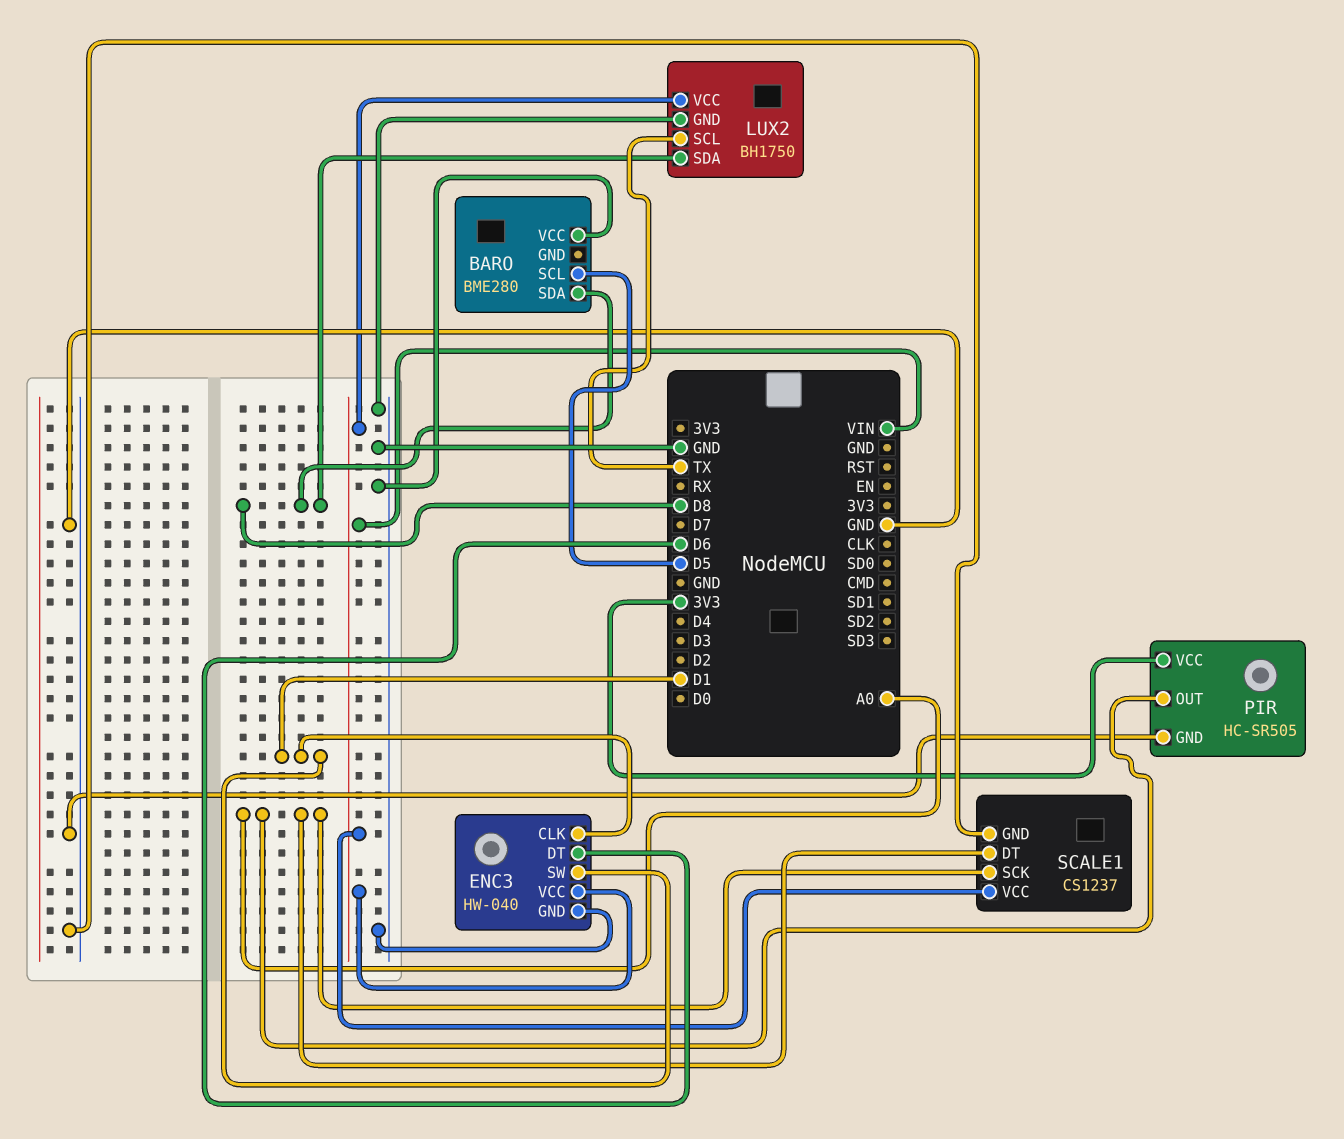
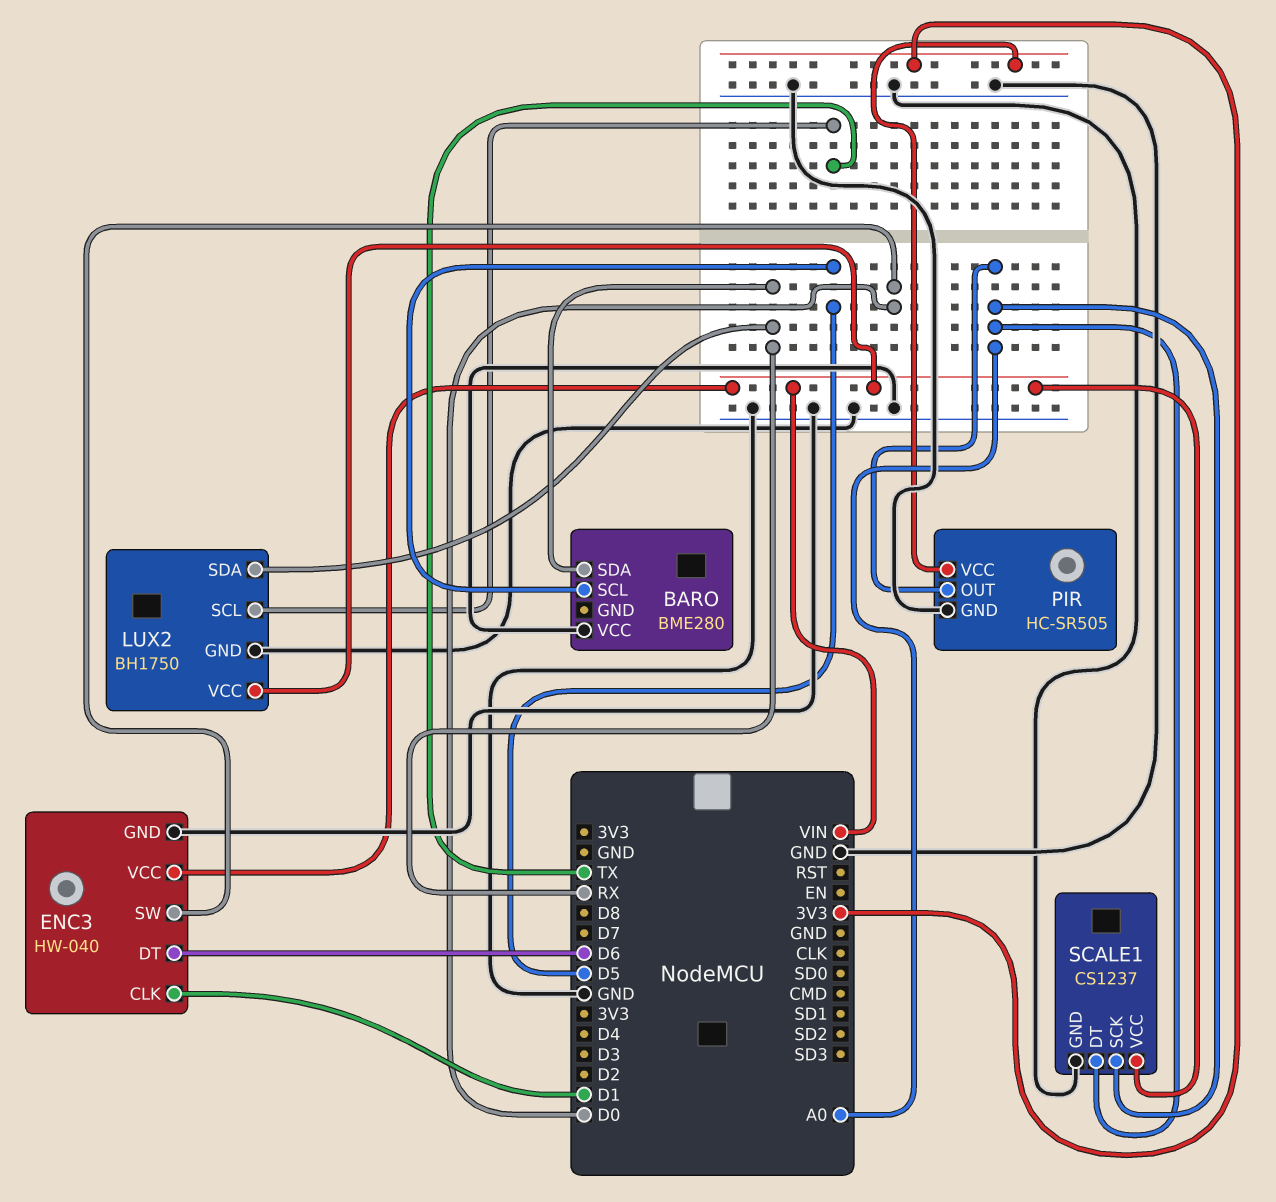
BARO pin SDA: D8 -> RX
ENC3 pin SW: D1 -> D0
LUX2 pin SDA: D8 -> RX

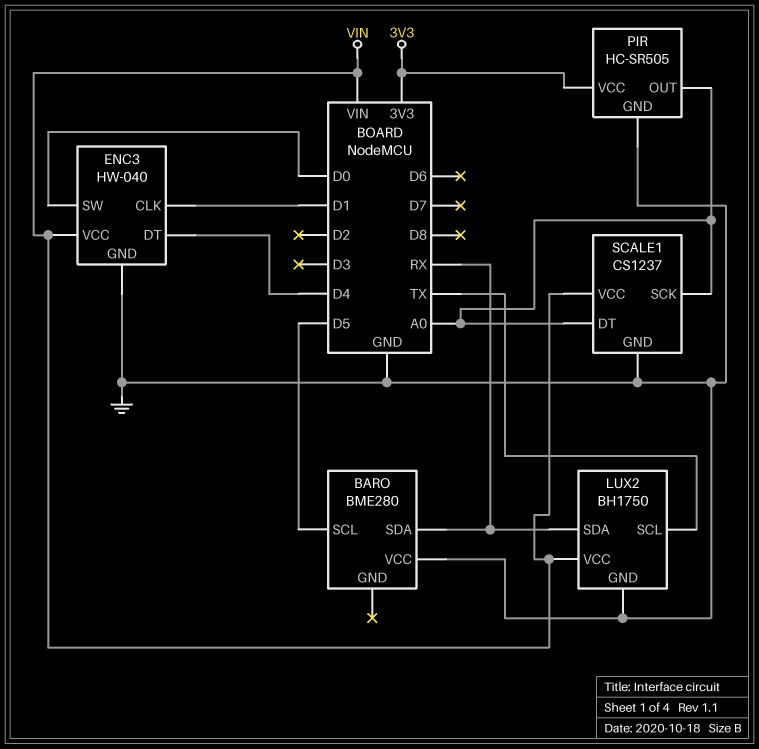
ENC3 pin DT: D6 -> D4

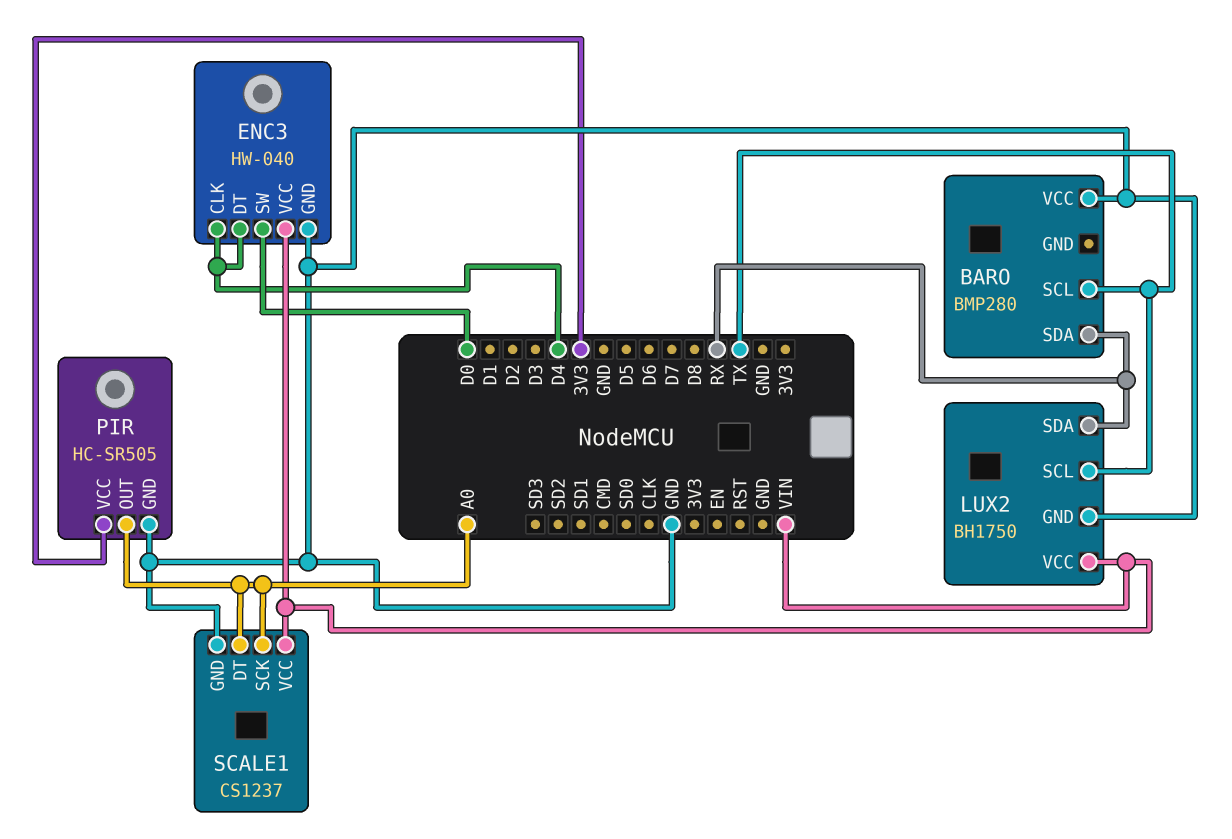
BARO: BME280 -> BMP280
BARO pin SCL: D5 -> TX
ENC3 pin CLK: D1 -> D4

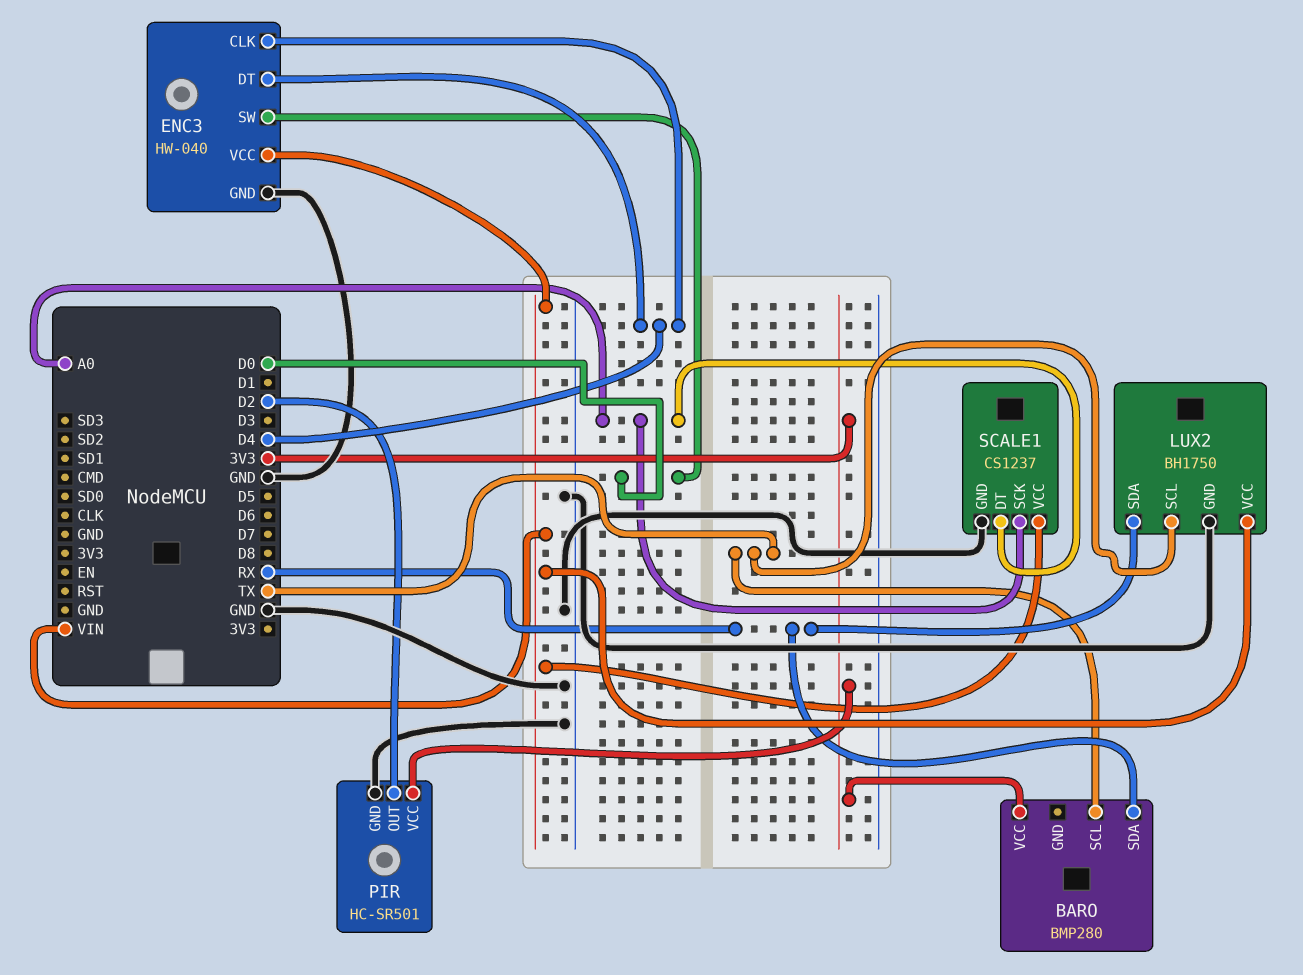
BARO pin VCC: GND -> 3V3
PIR: HC-SR505 -> HC-SR501
PIR pin OUT: A0 -> D2

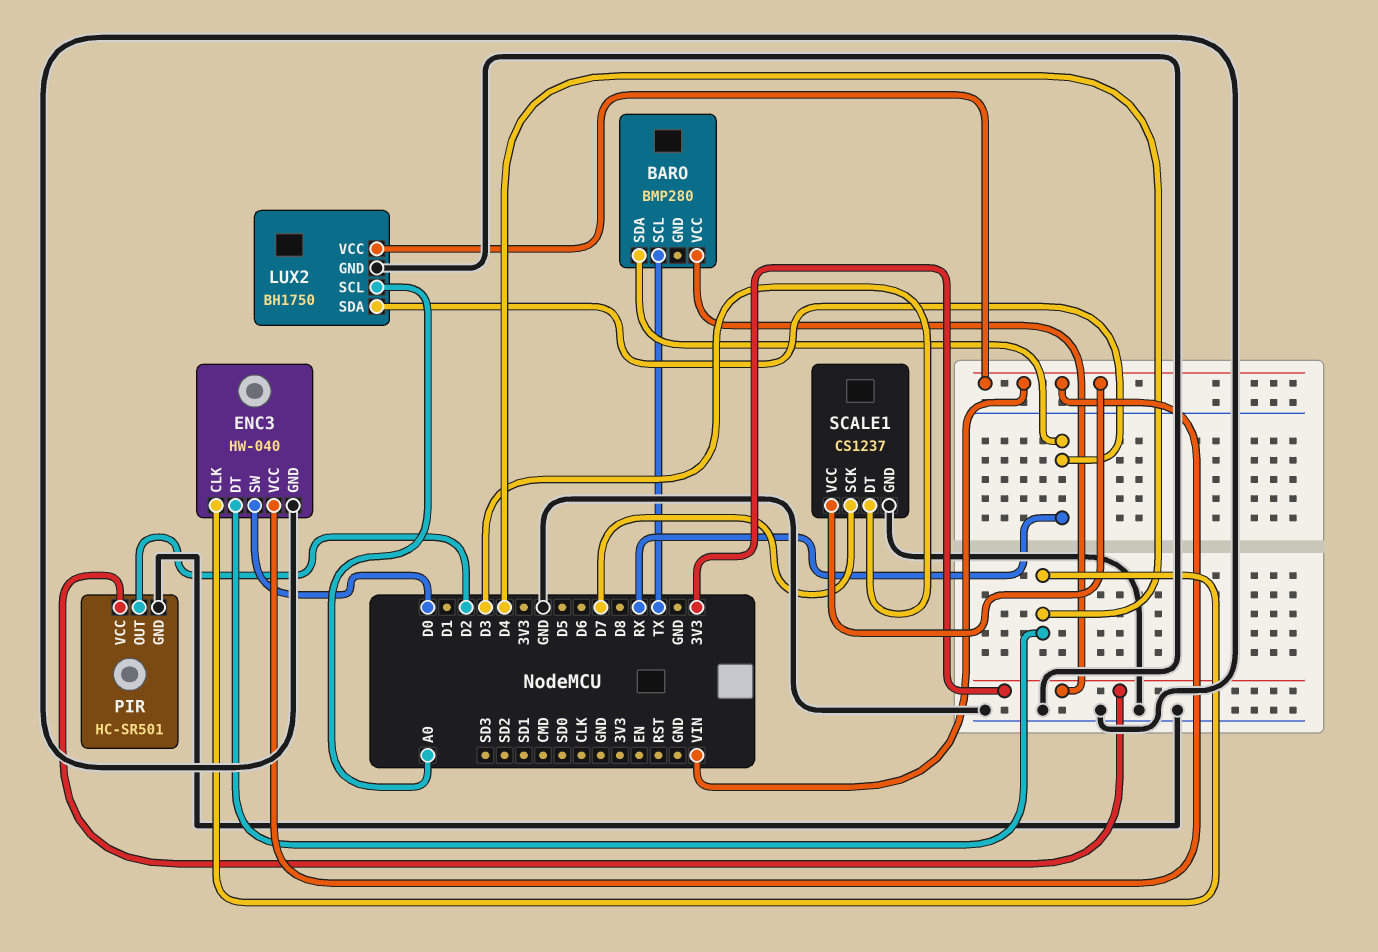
LUX2 pin SCL: TX -> A0
SCALE1 pin DT: A0 -> D3
SCALE1 pin SCK: A0 -> D7

